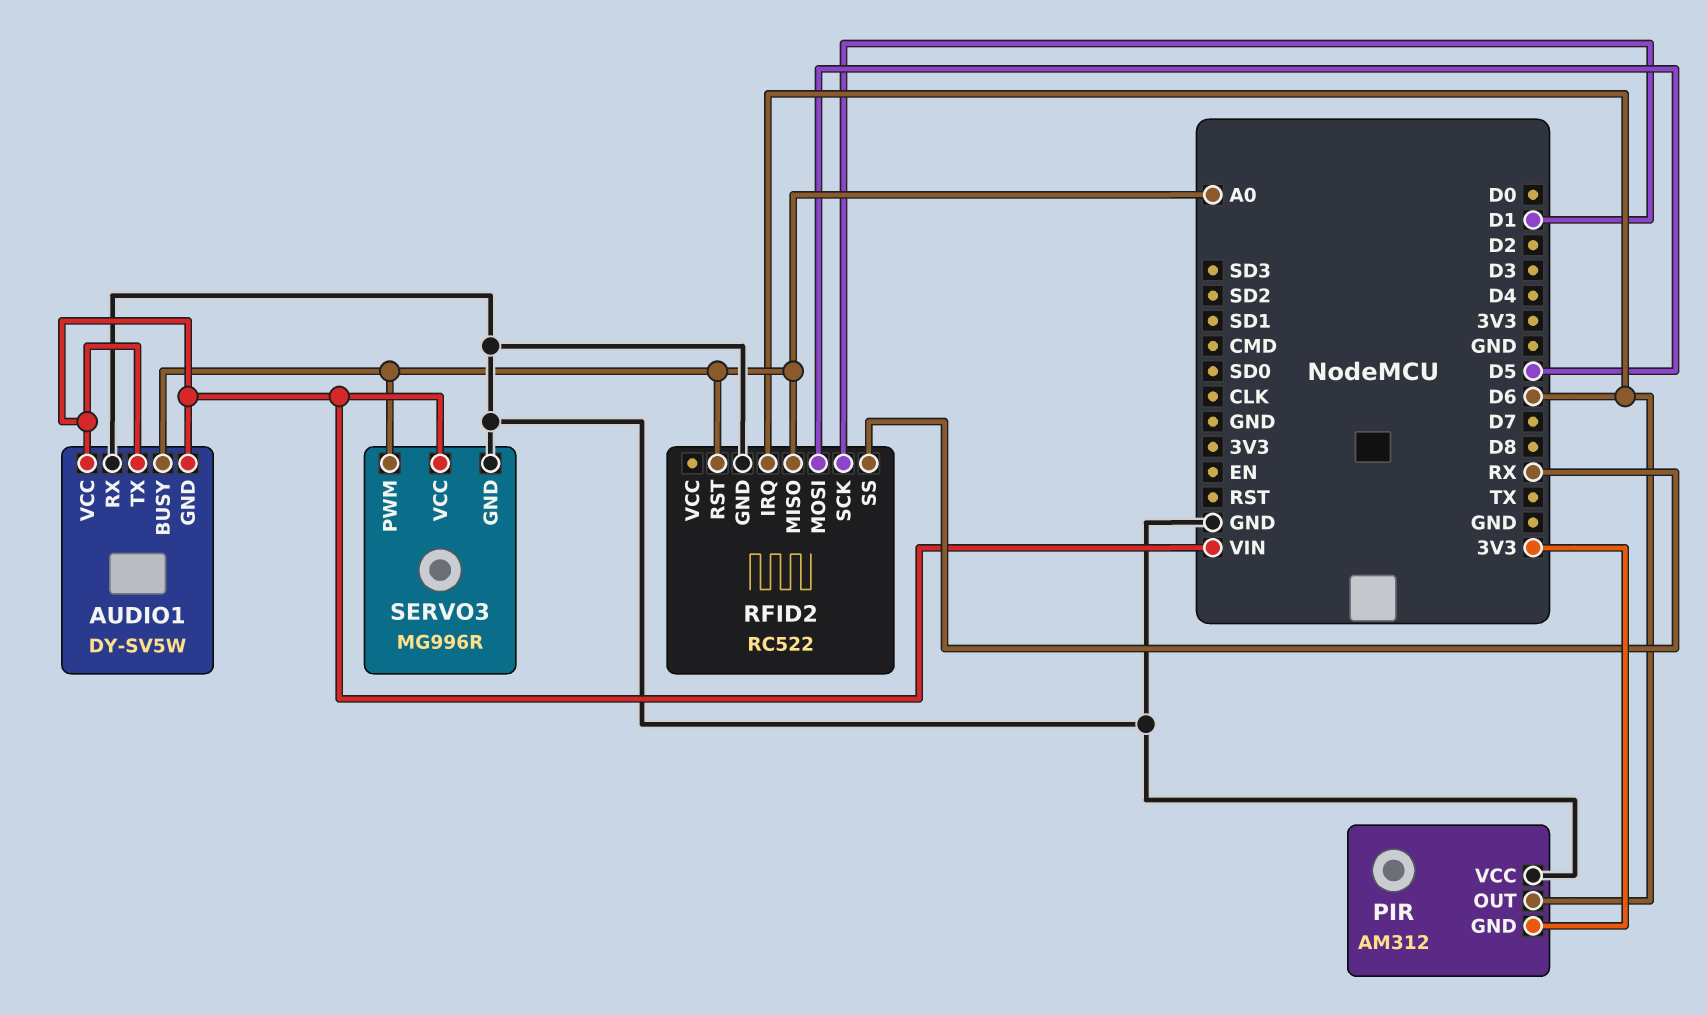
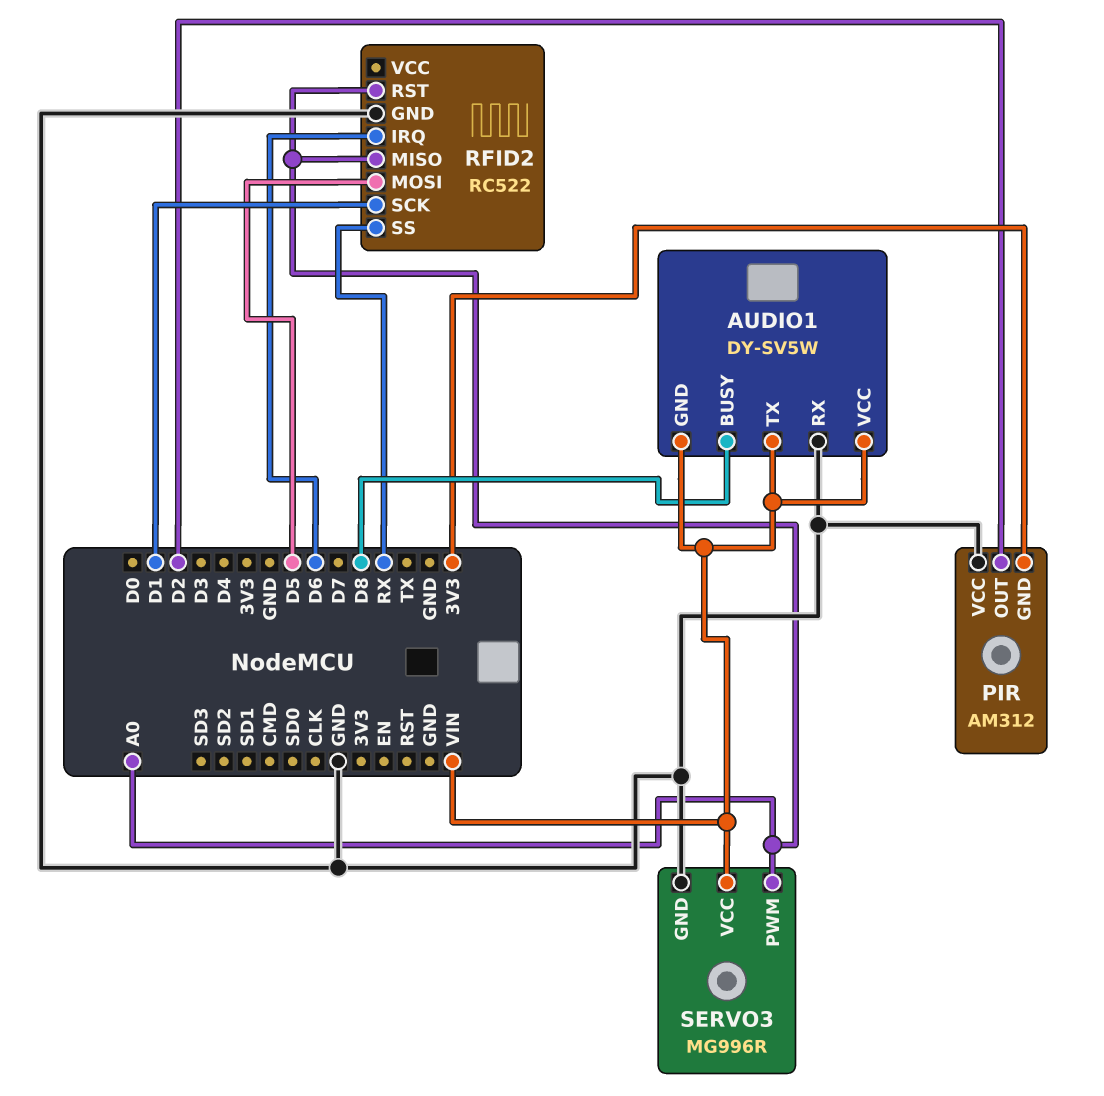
AUDIO1 pin BUSY: A0 -> D8
PIR pin OUT: D6 -> D2

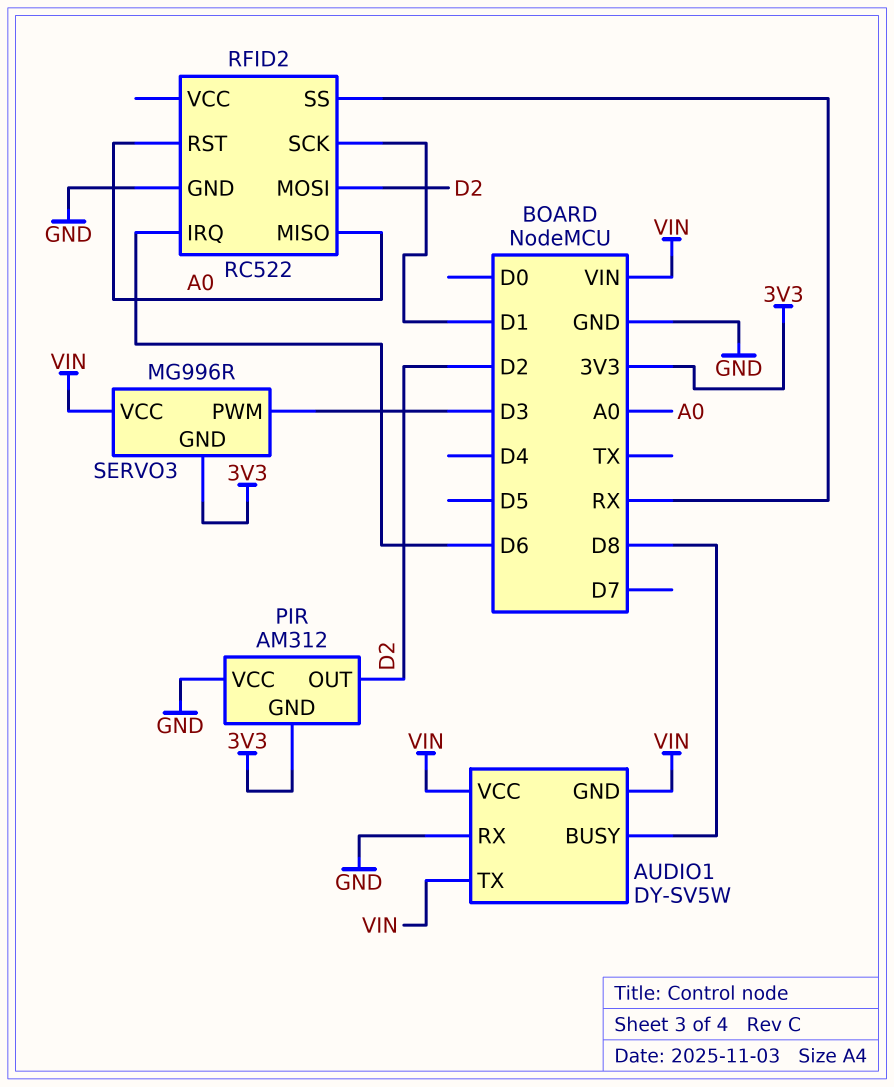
RFID2 pin MOSI: D5 -> D2
SERVO3 pin GND: GND -> 3V3
SERVO3 pin PWM: A0 -> D3

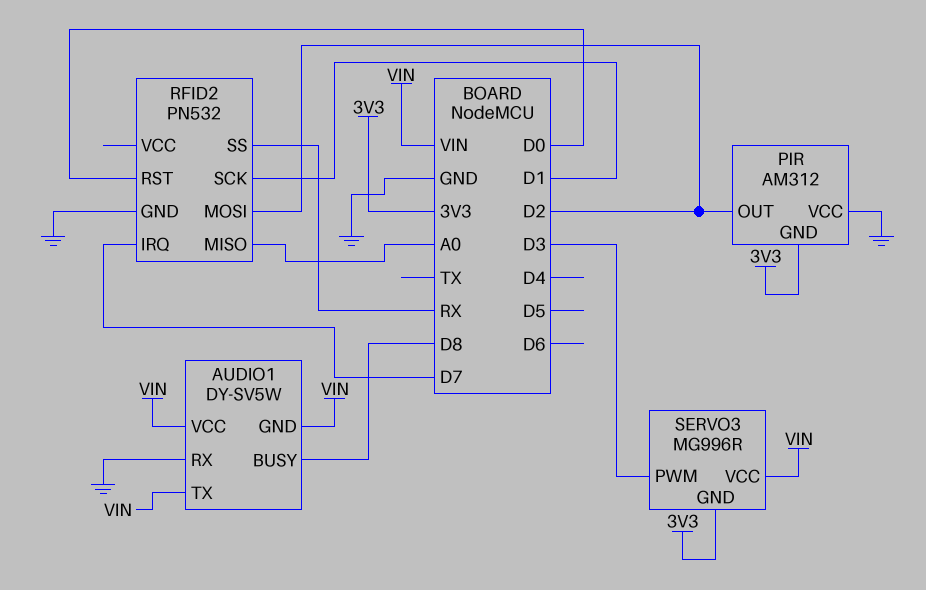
RFID2: RC522 -> PN532
RFID2 pin IRQ: D6 -> D7
RFID2 pin RST: A0 -> D0

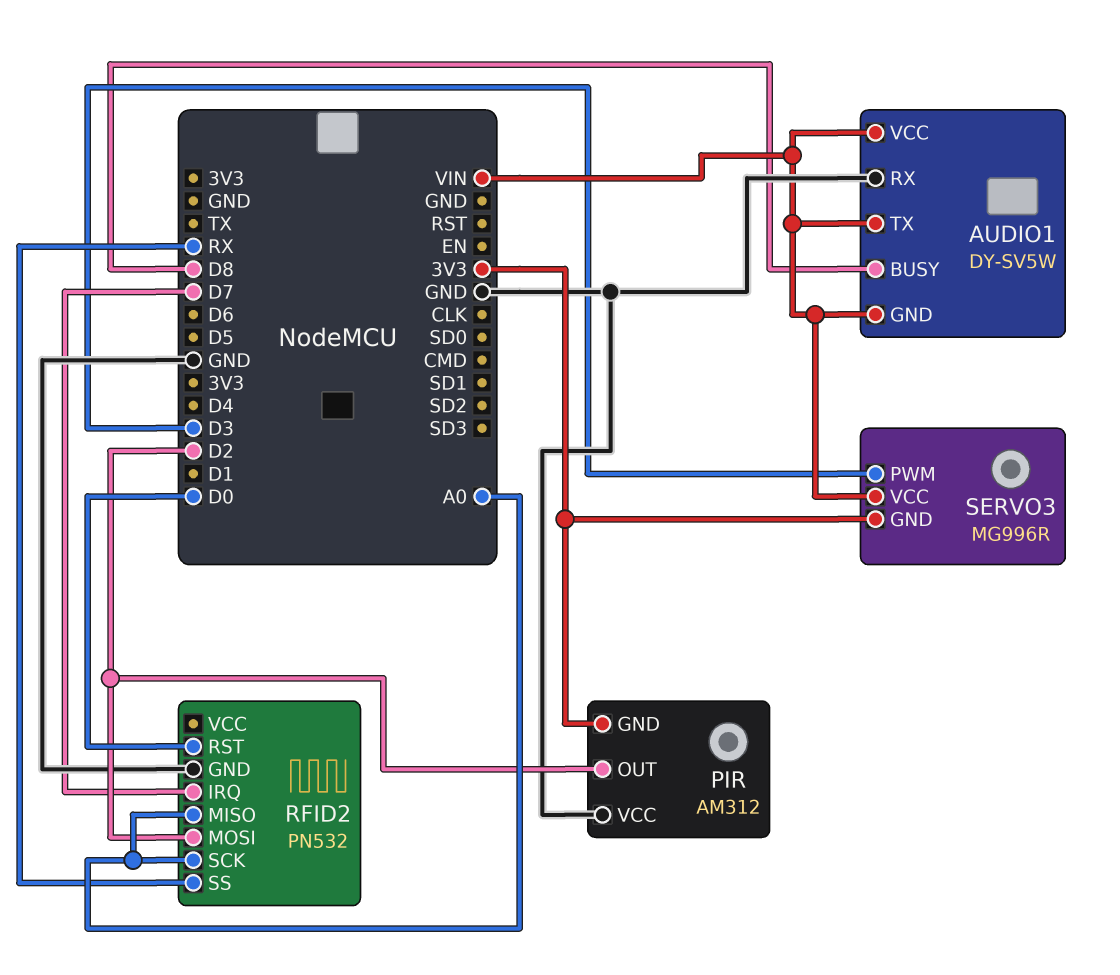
RFID2 pin SCK: D1 -> A0

